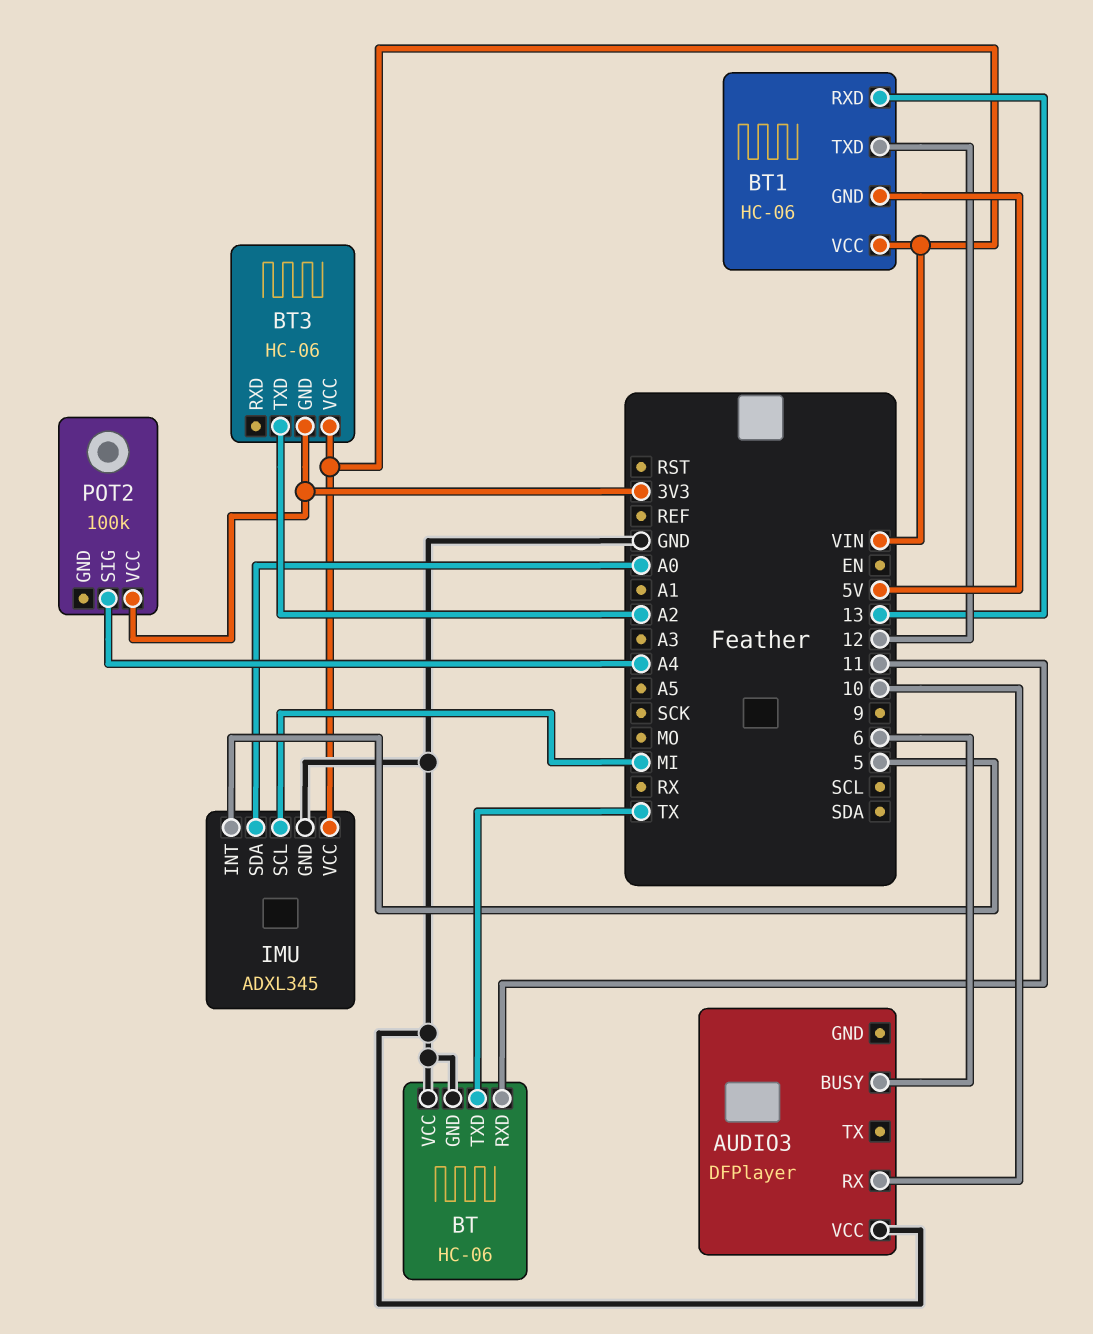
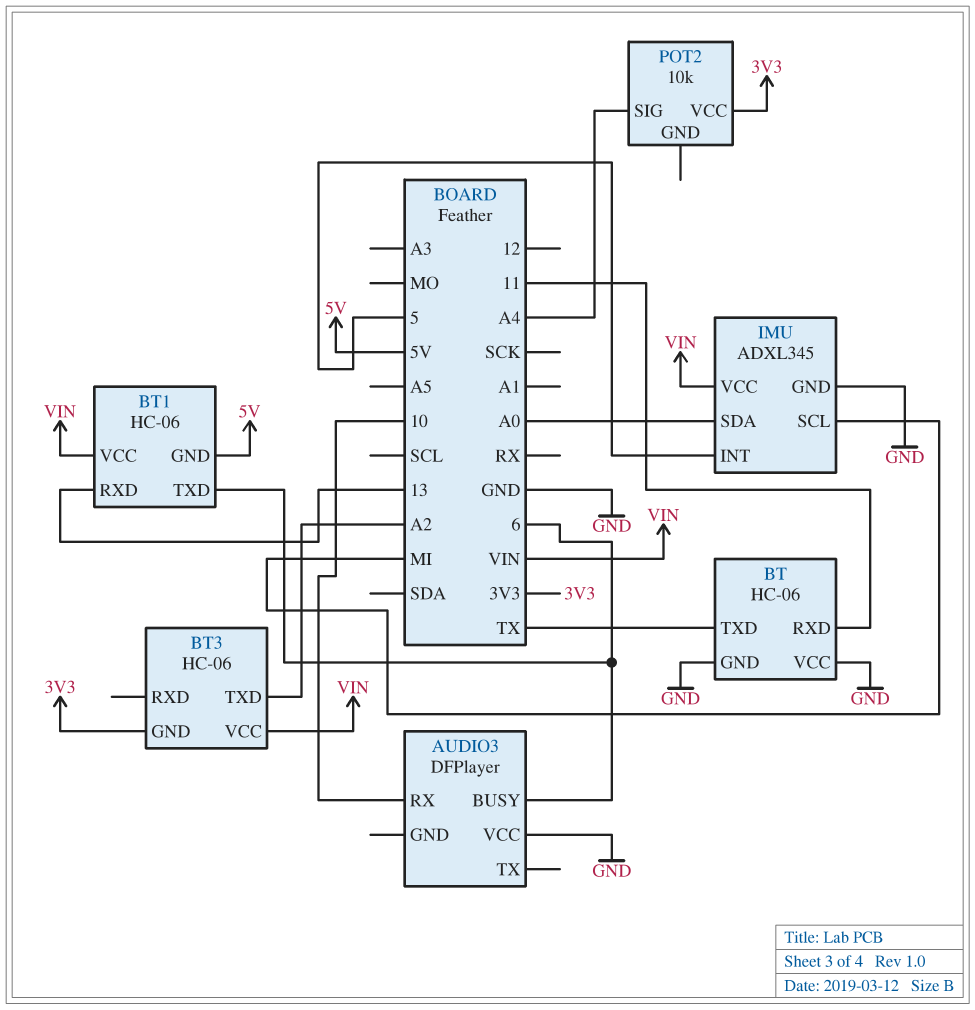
BT1 pin TXD: 12 -> 6
POT2: 100k -> 10k

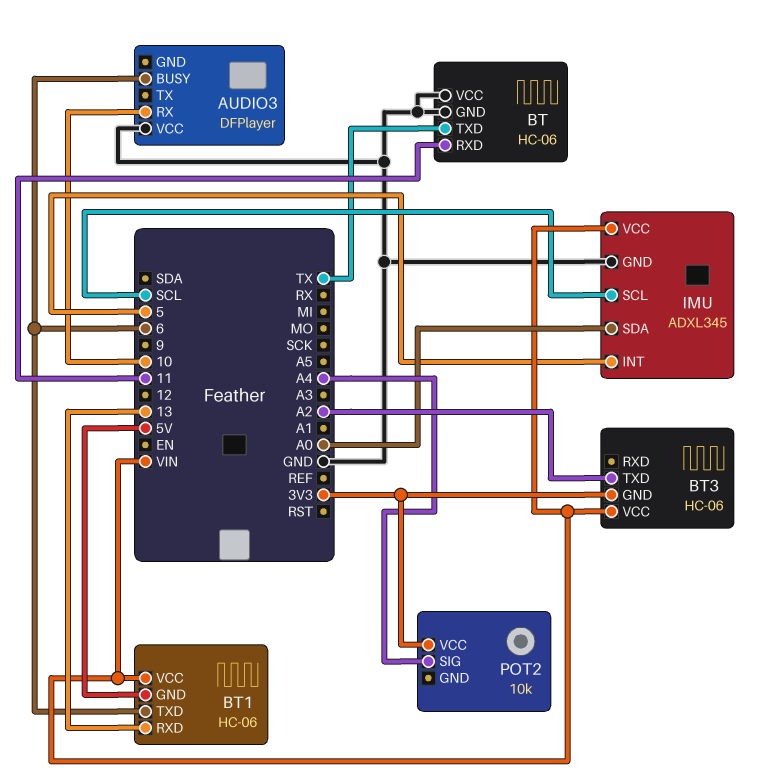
IMU pin SCL: MI -> SCL

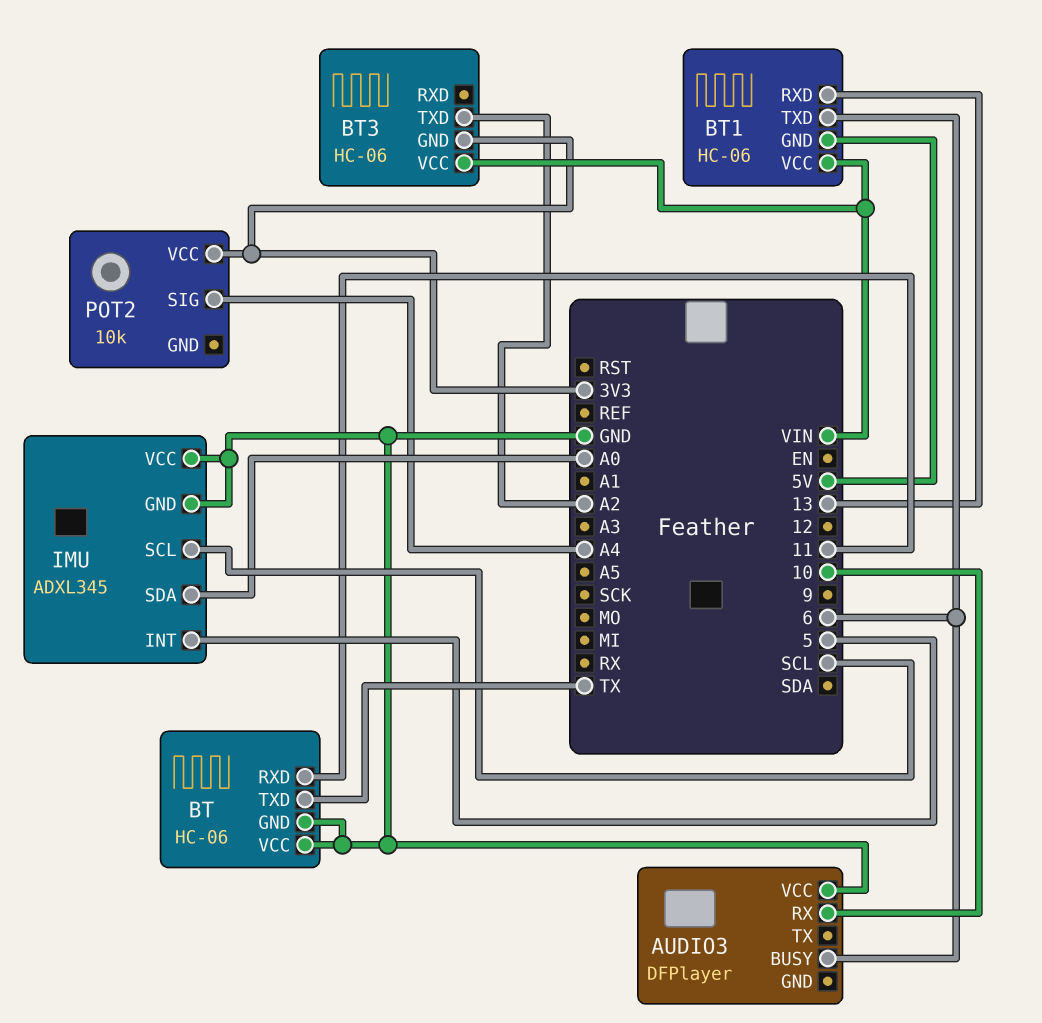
IMU pin VCC: VIN -> GND

